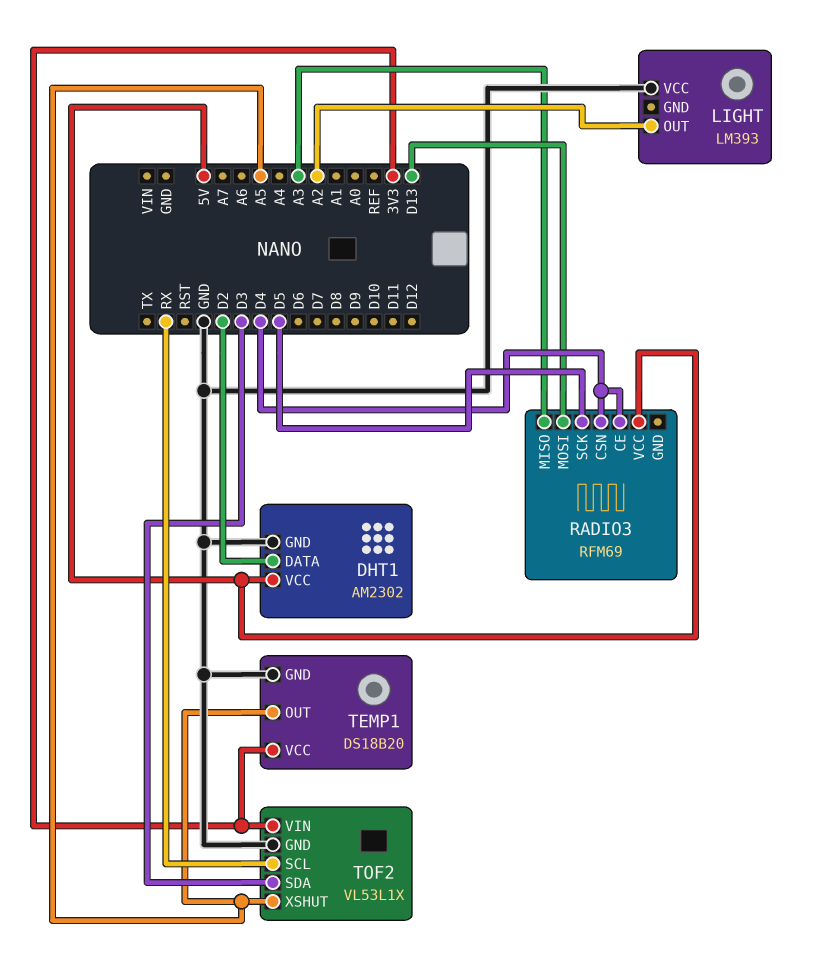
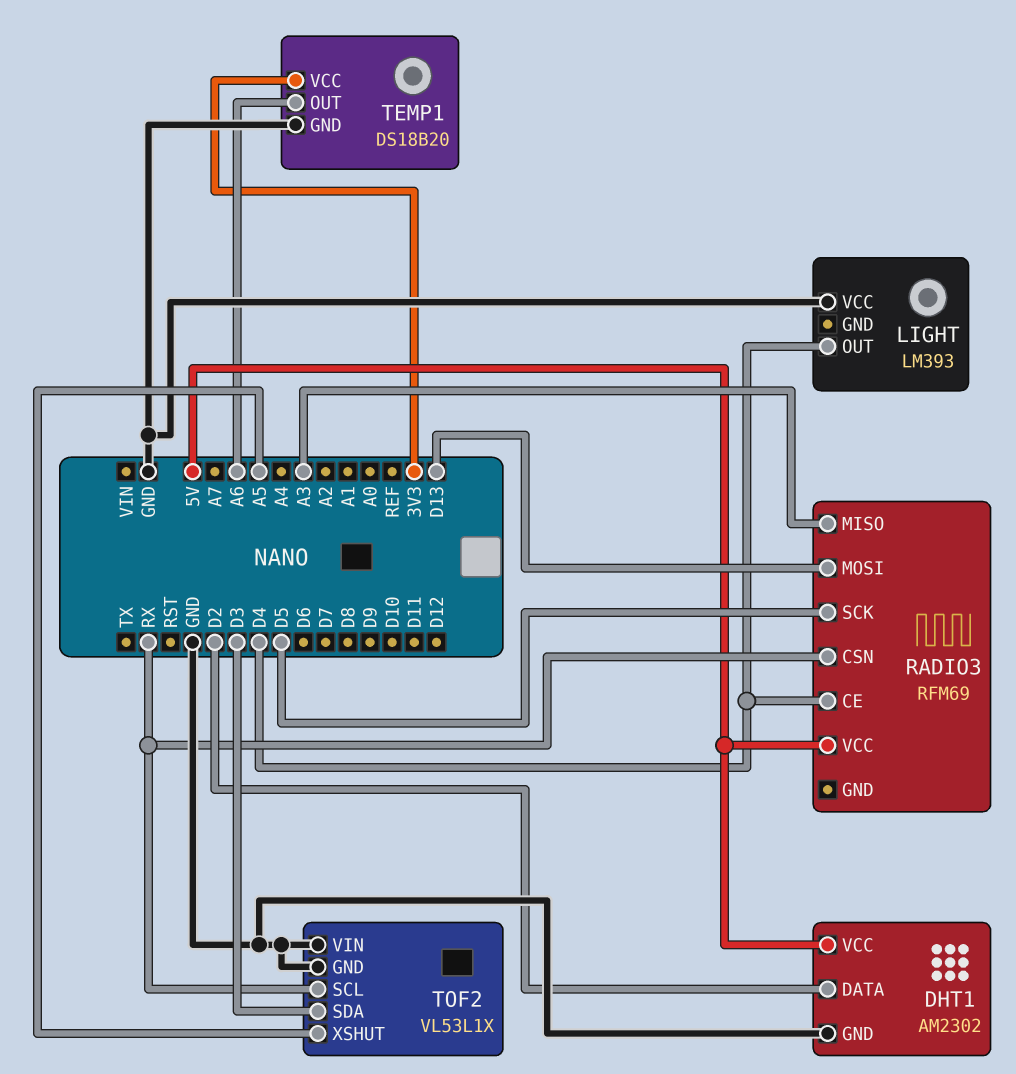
LIGHT pin OUT: A2 -> D4
RADIO3 pin CSN: D4 -> RX
TEMP1 pin OUT: A5 -> A6
TOF2 pin VIN: 3V3 -> GND

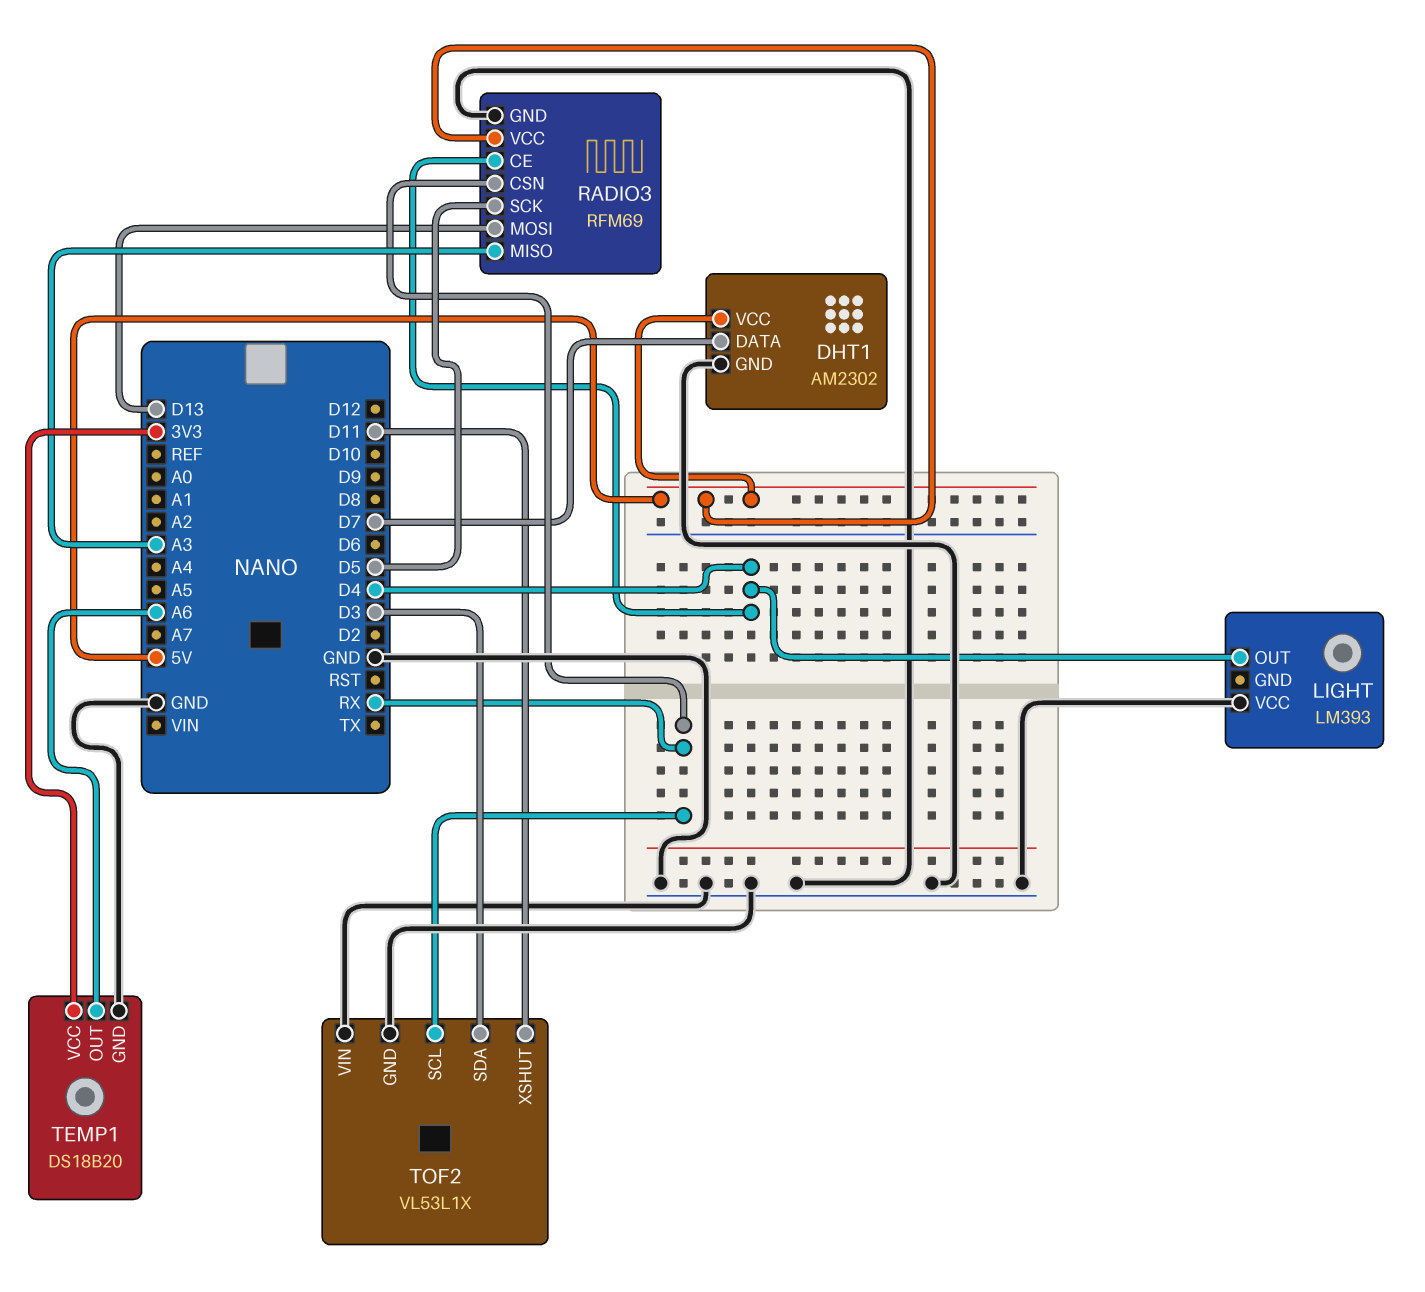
DHT1 pin DATA: D2 -> D7
RADIO3 pin GND: none -> GND
TOF2 pin XSHUT: A5 -> D11

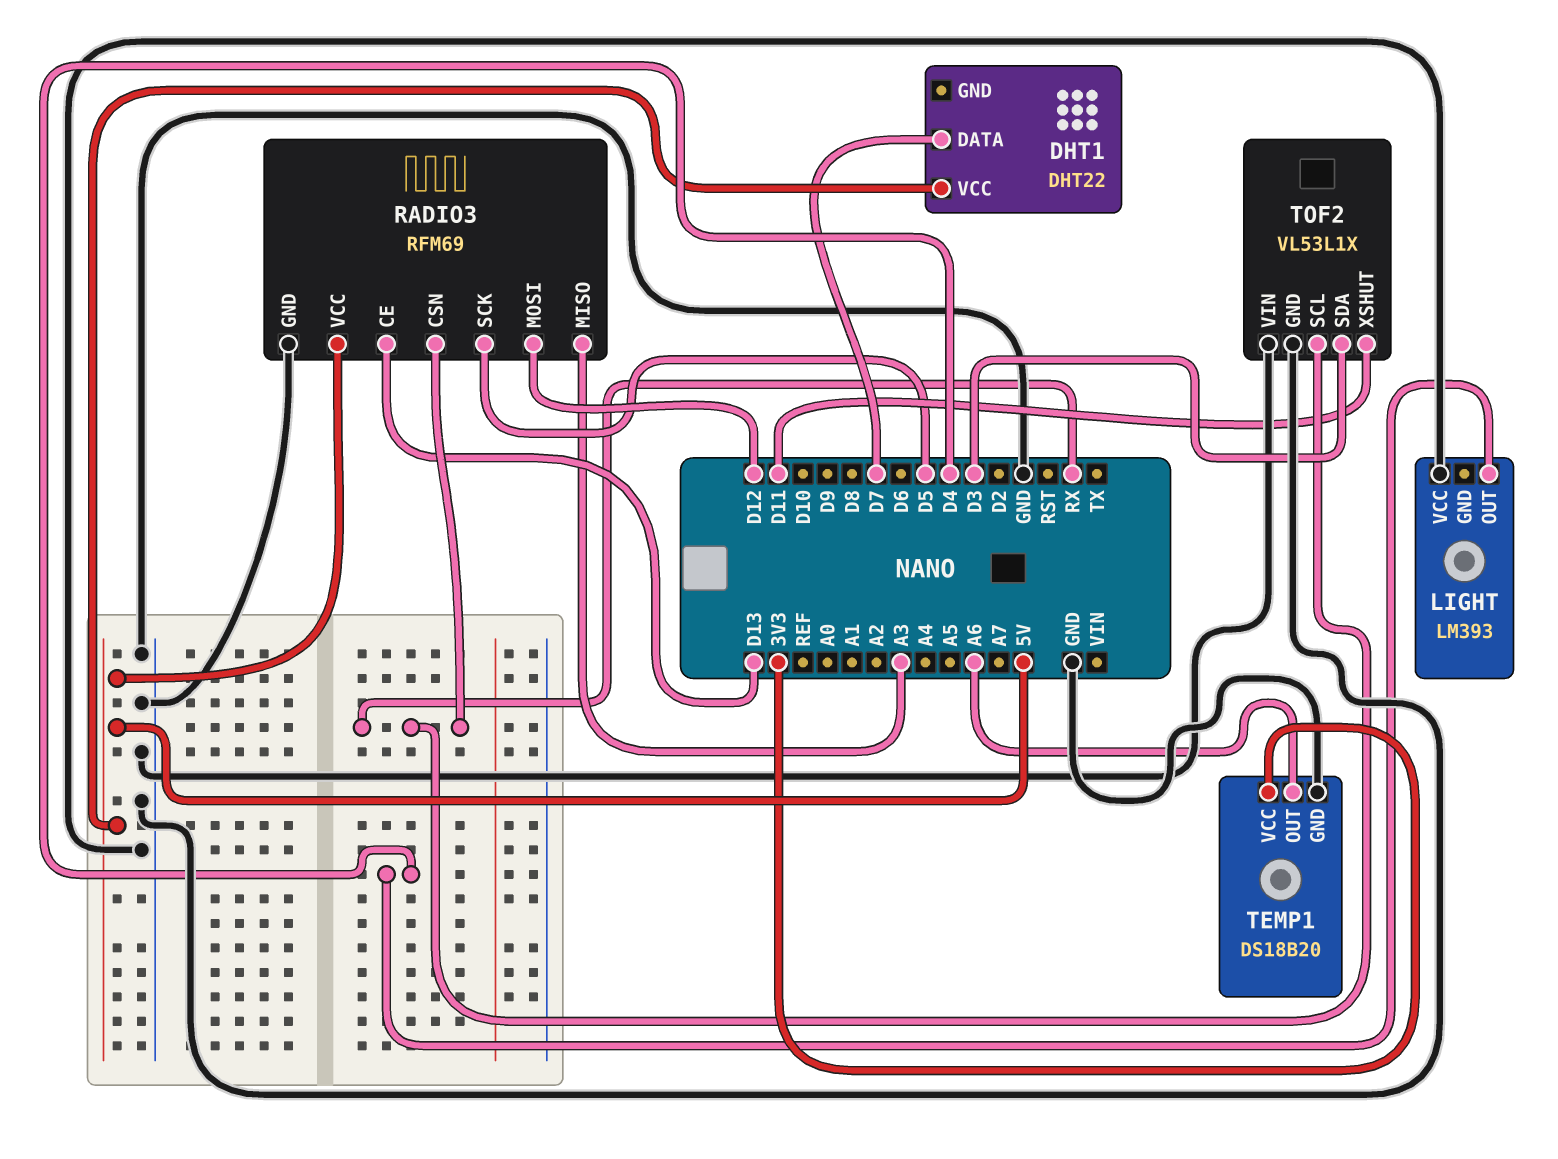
DHT1: AM2302 -> DHT22
DHT1 pin GND: GND -> none
RADIO3 pin CE: D4 -> D13
RADIO3 pin MOSI: D13 -> D12

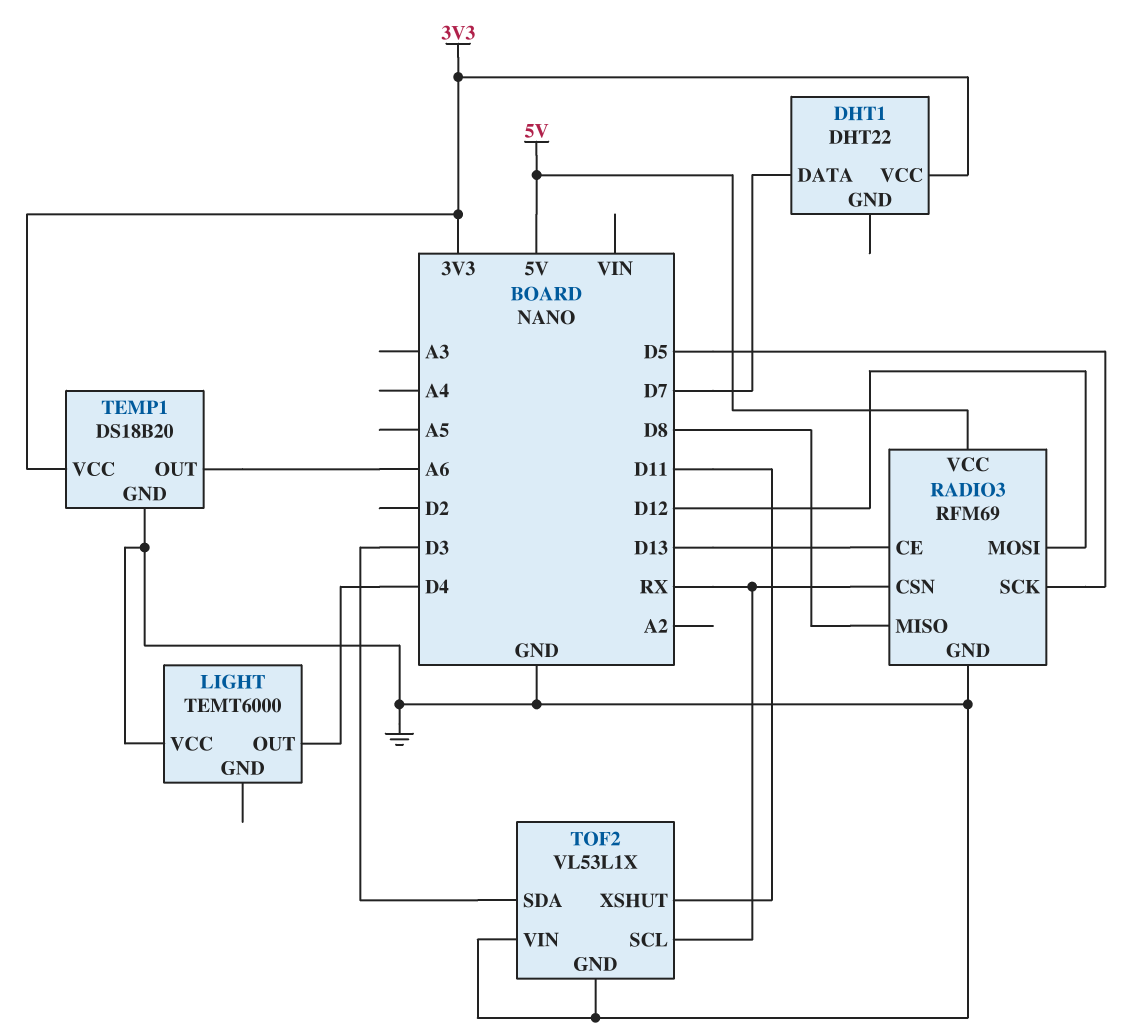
DHT1 pin VCC: 5V -> 3V3
LIGHT: LM393 -> TEMT6000
RADIO3 pin MISO: A3 -> D8

